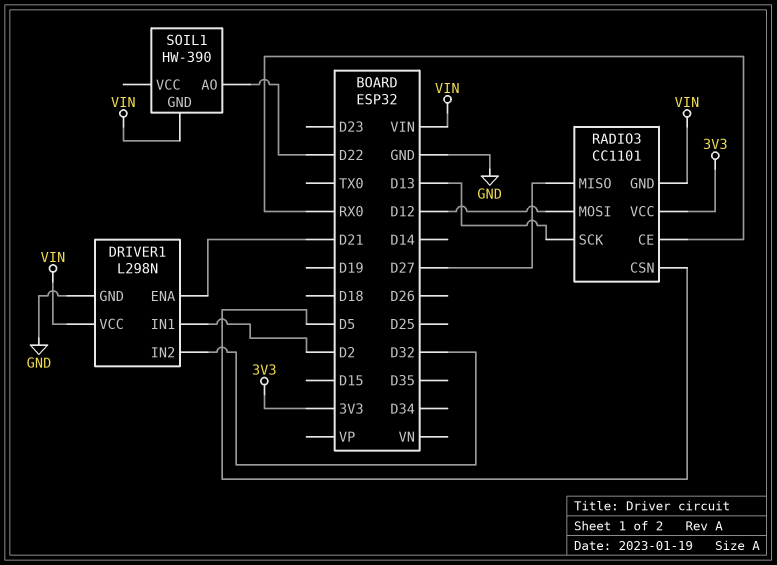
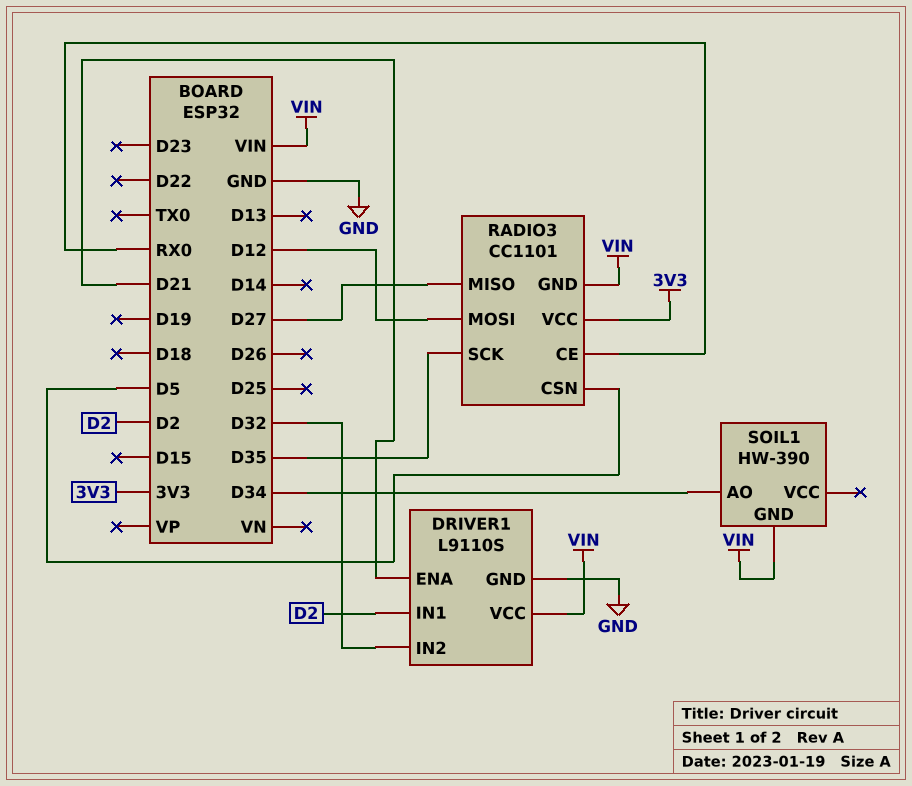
DRIVER1: L298N -> L9110S
RADIO3 pin SCK: D13 -> D35
SOIL1 pin AO: D22 -> D34

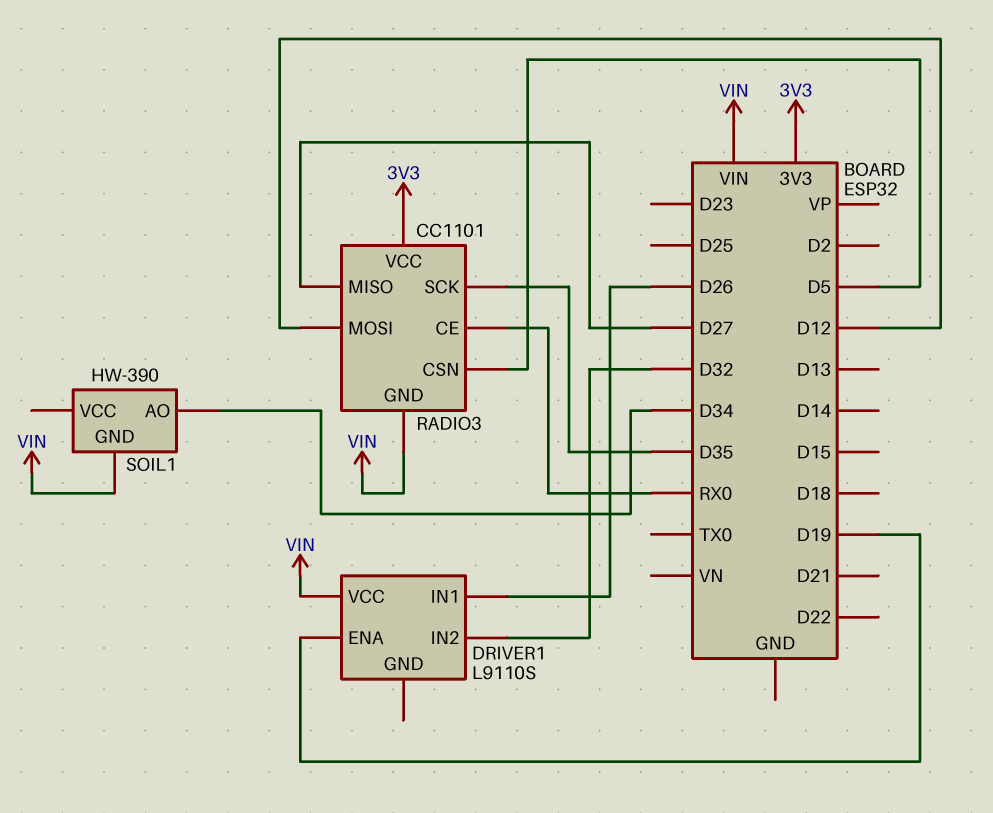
DRIVER1 pin ENA: D21 -> D19
DRIVER1 pin GND: GND -> none
DRIVER1 pin IN1: D2 -> D26

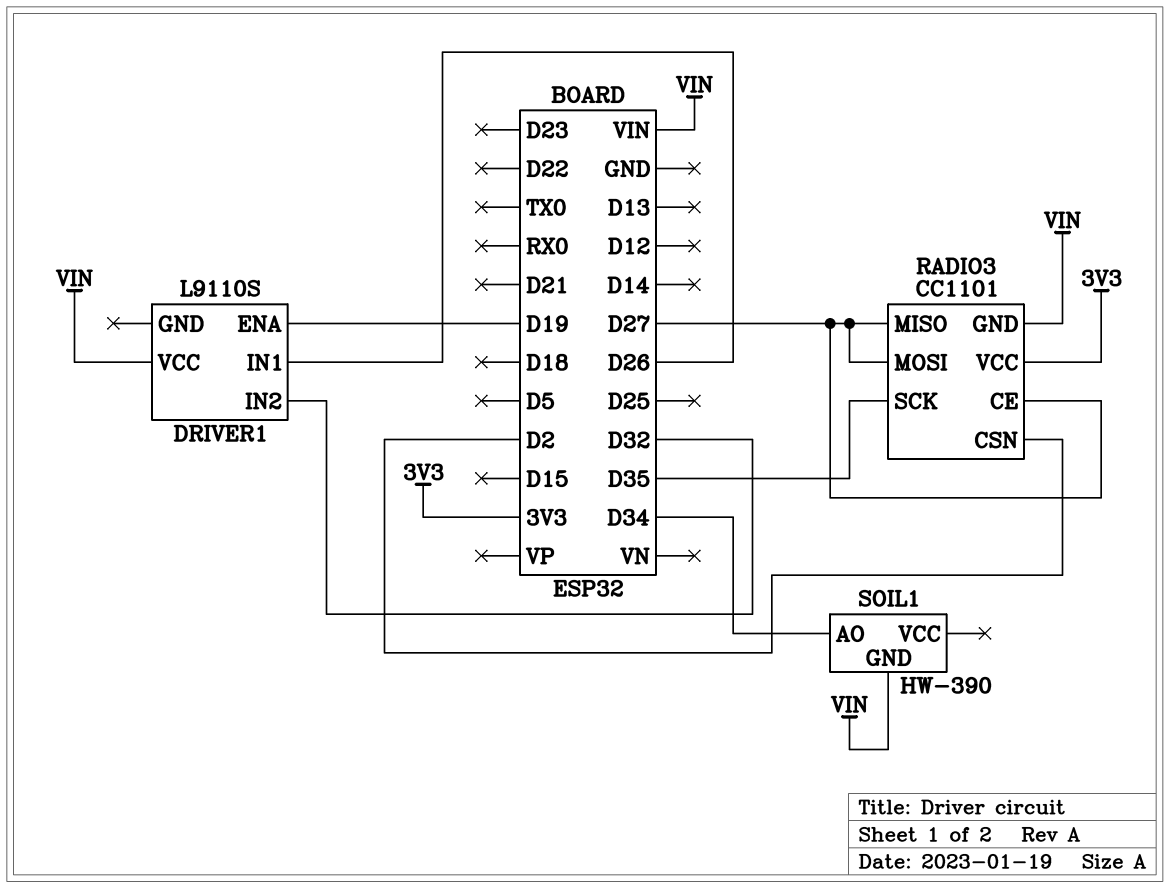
RADIO3 pin CE: RX0 -> D27
RADIO3 pin CSN: D5 -> D2
RADIO3 pin MOSI: D12 -> D27

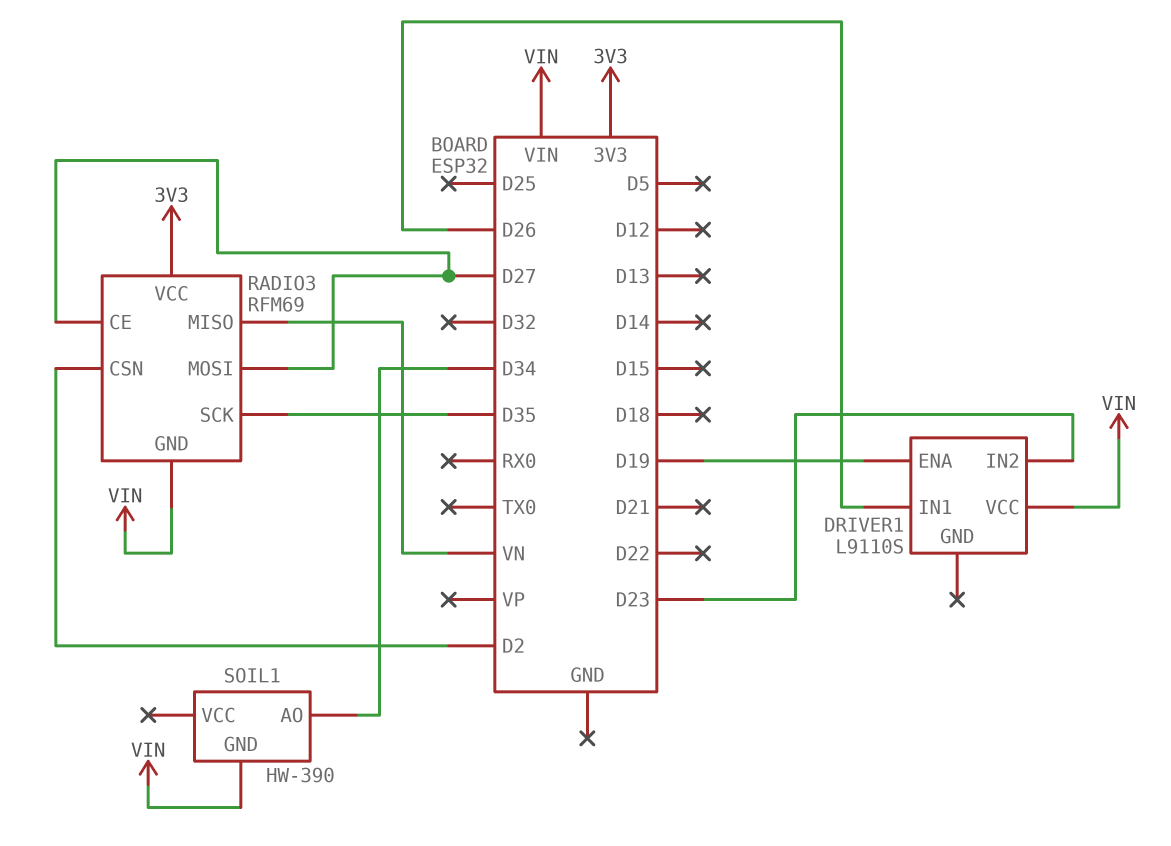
DRIVER1 pin IN2: D32 -> D23
RADIO3: CC1101 -> RFM69
RADIO3 pin MISO: D27 -> VN

